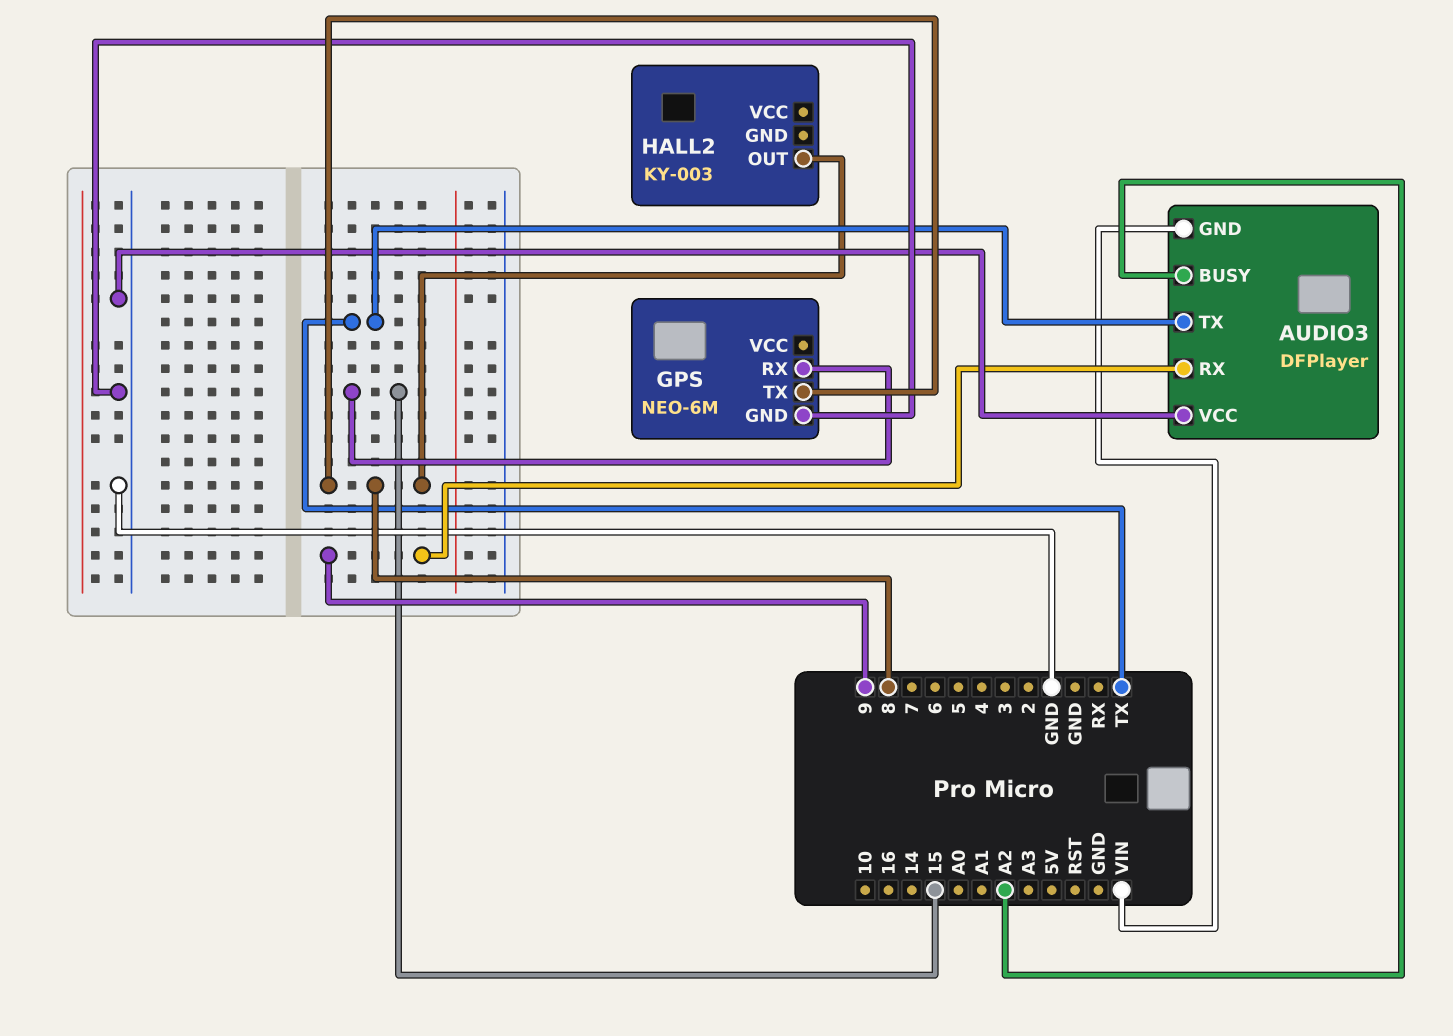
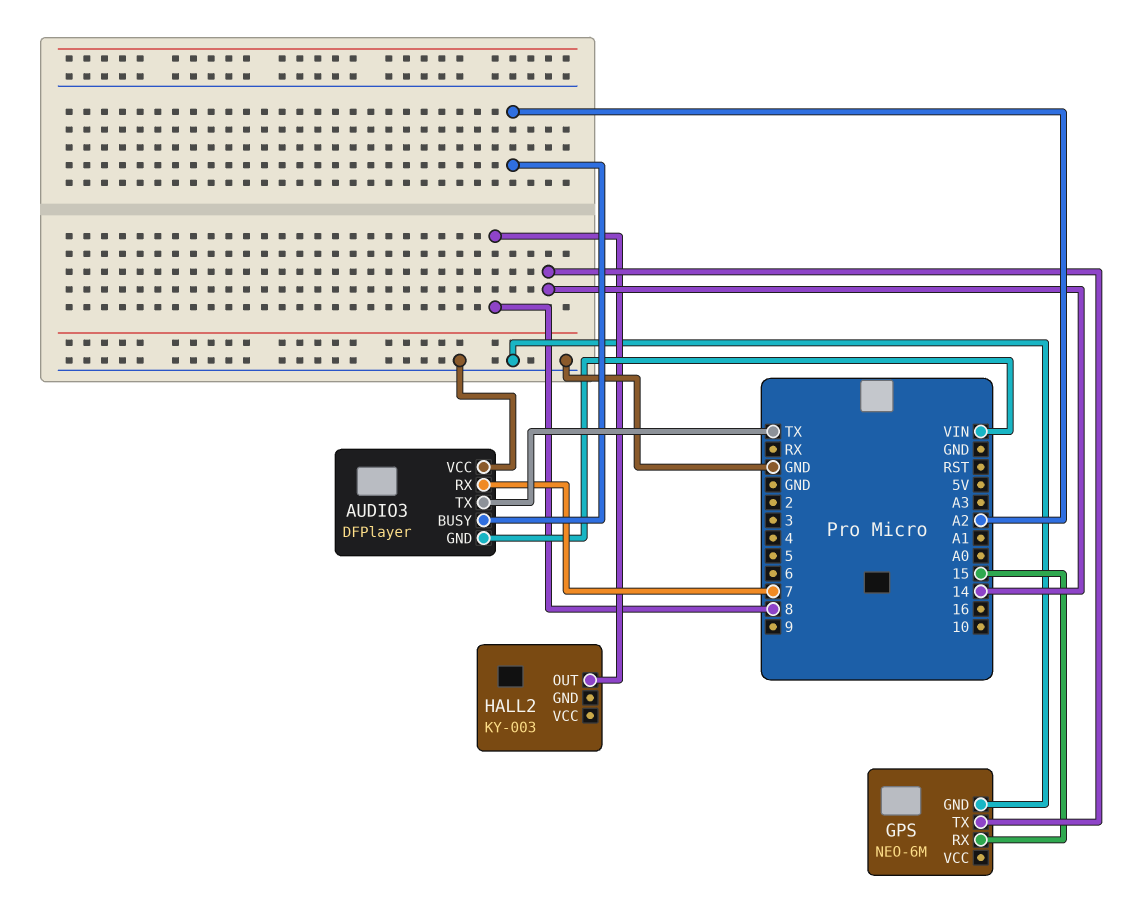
AUDIO3 pin RX: 9 -> 7
GPS pin TX: 8 -> 14

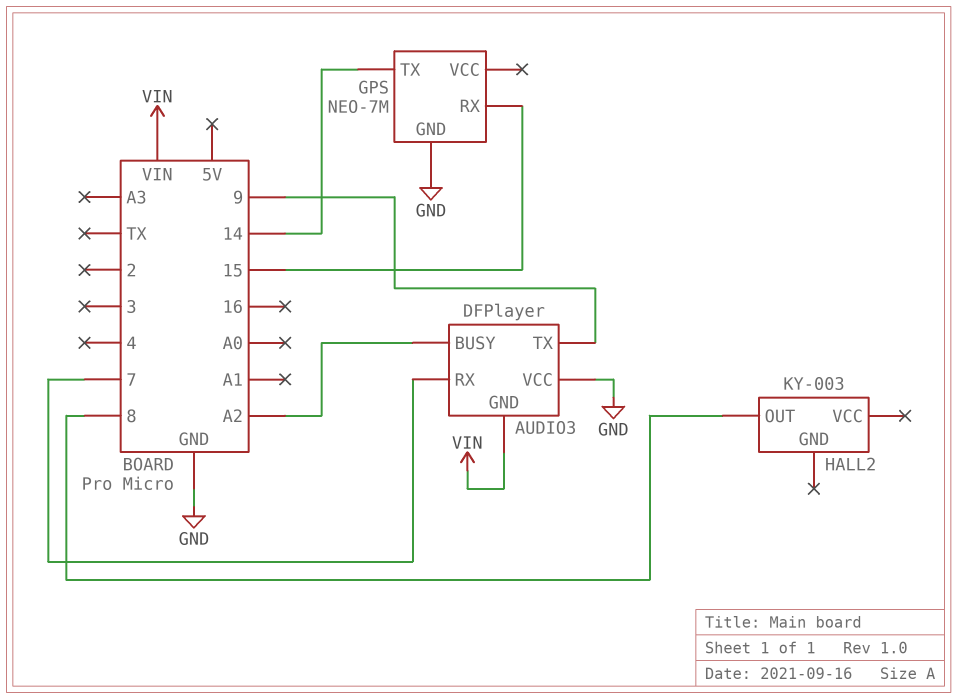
AUDIO3 pin TX: TX -> 9
GPS: NEO-6M -> NEO-7M

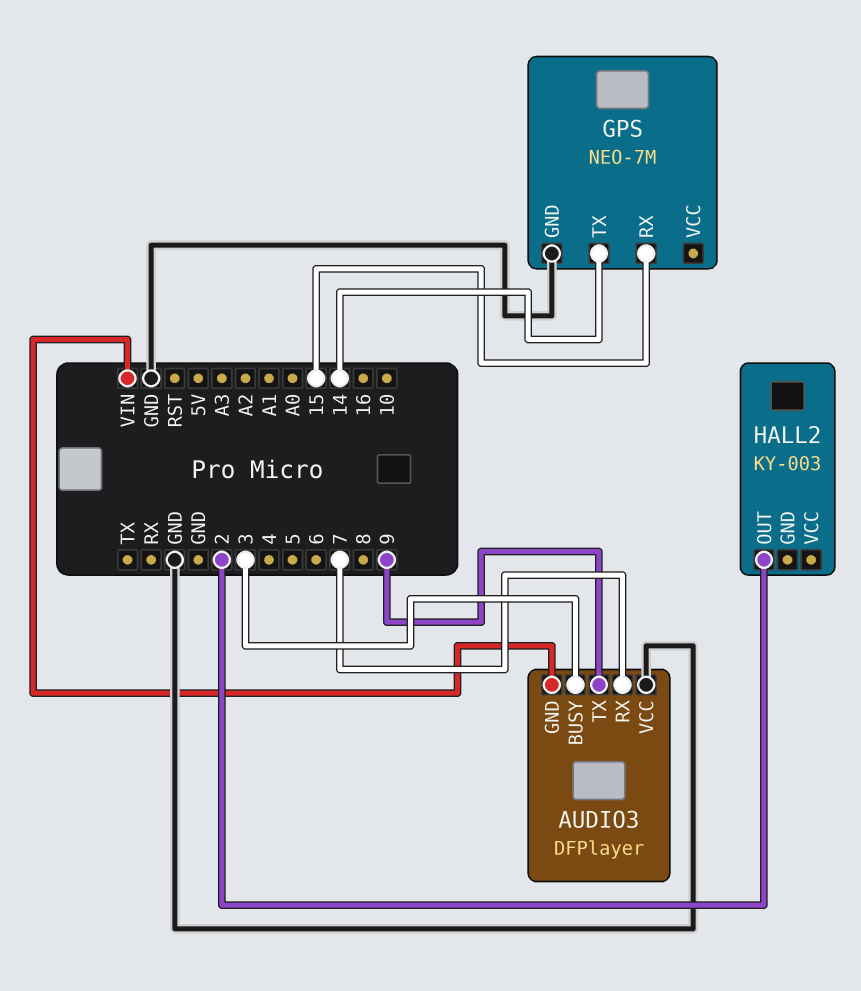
AUDIO3 pin BUSY: A2 -> 3
HALL2 pin OUT: 8 -> 2

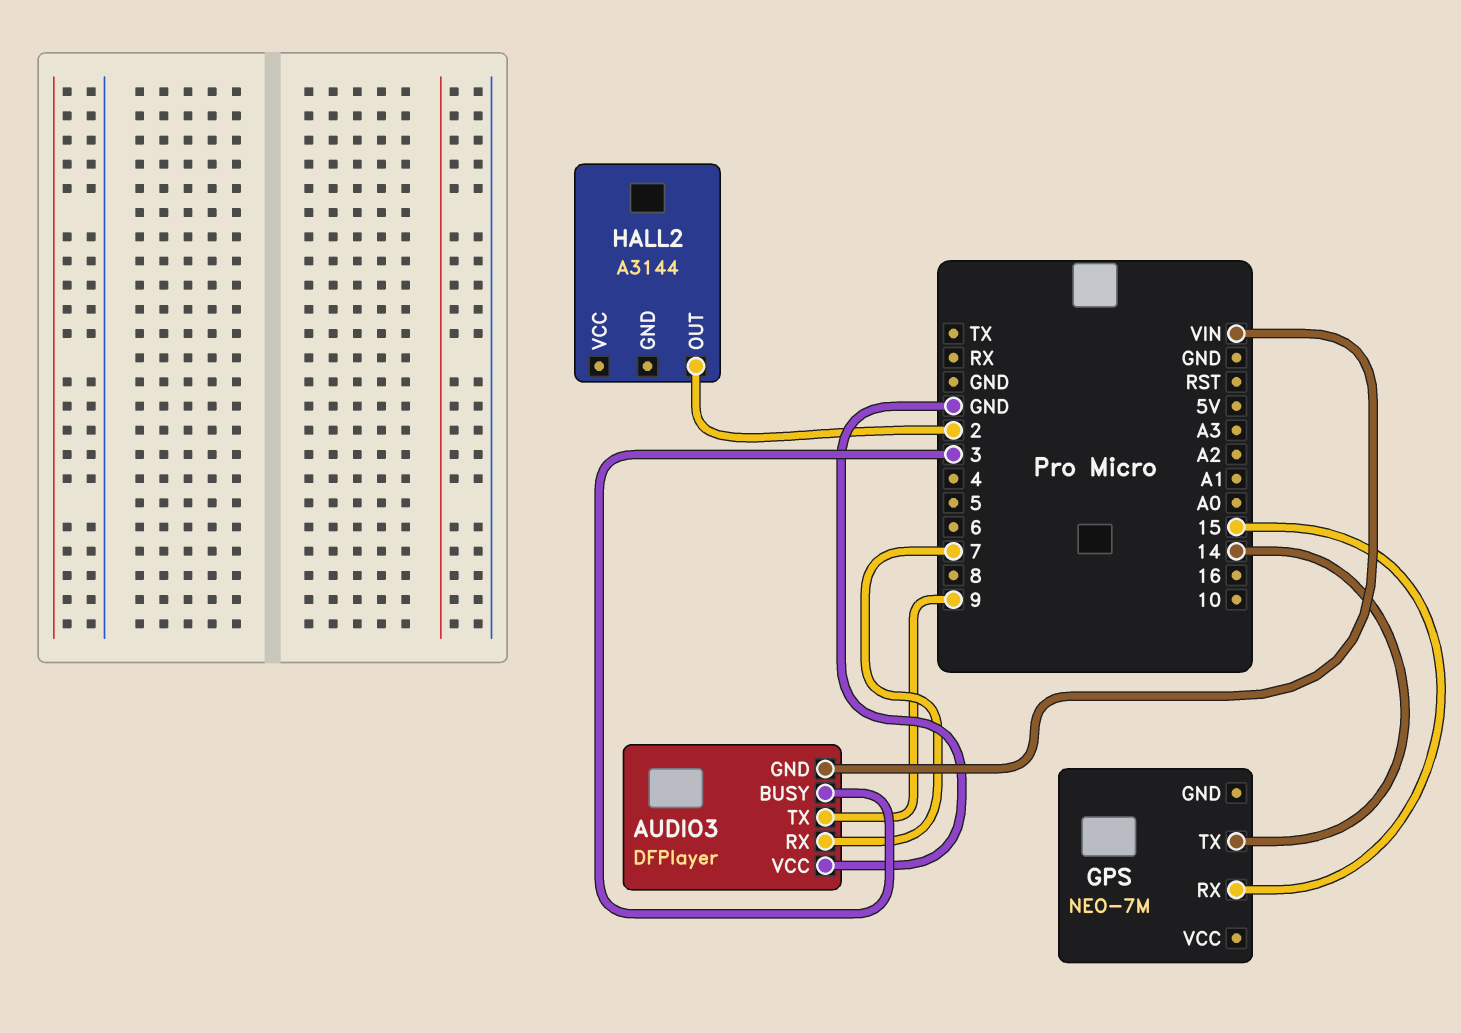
GPS pin GND: GND -> none
HALL2: KY-003 -> A3144

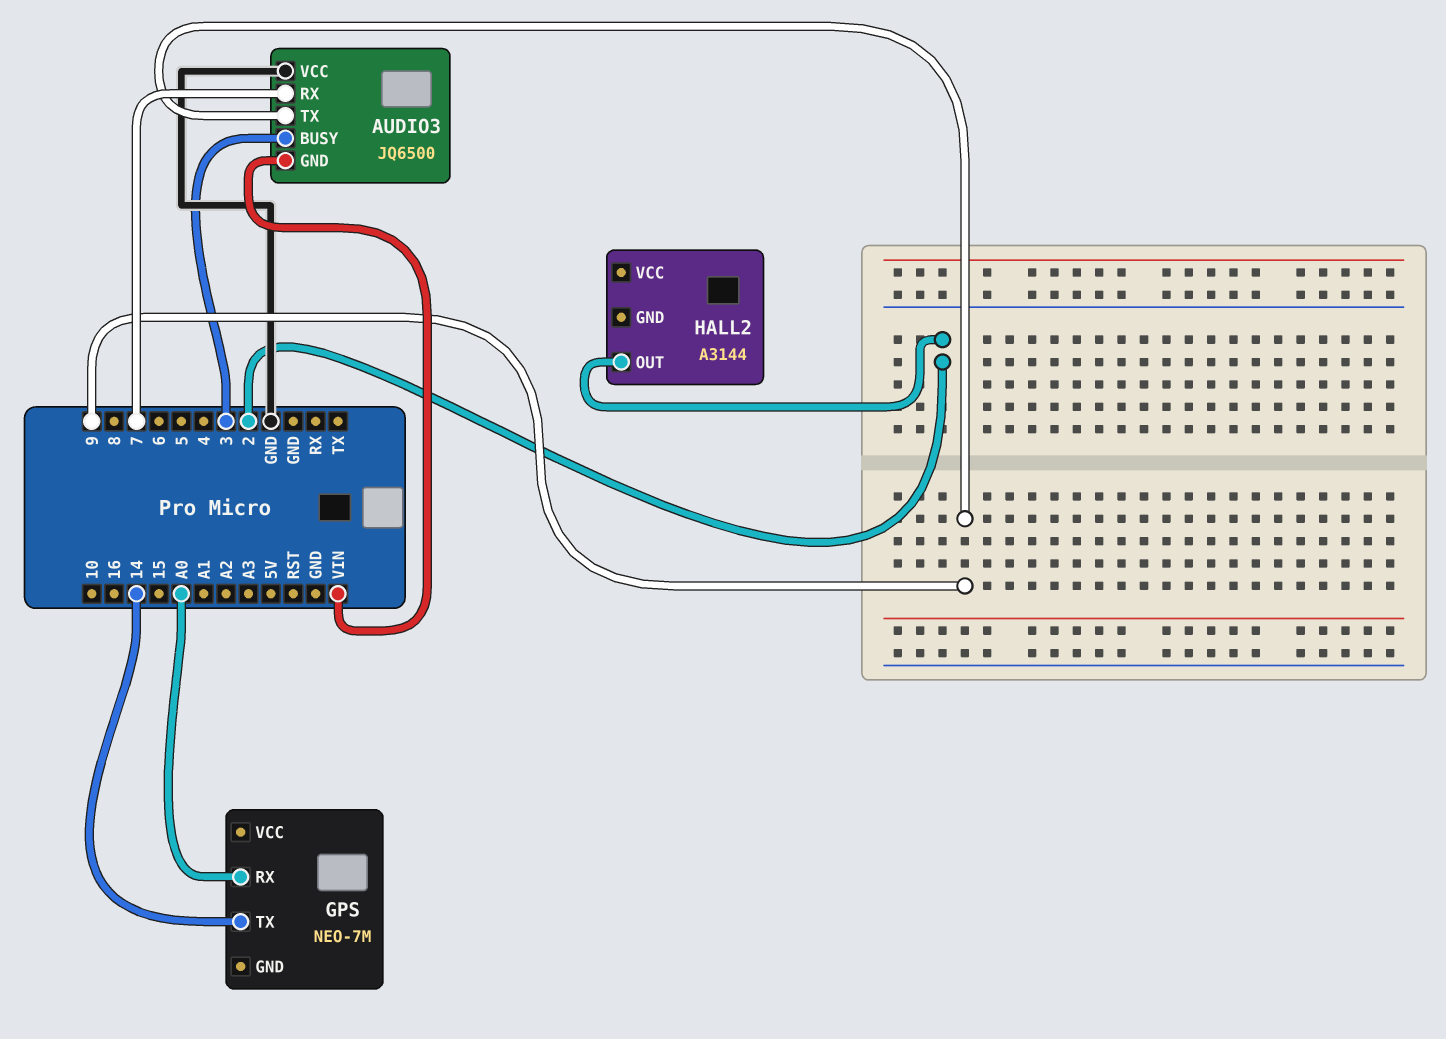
AUDIO3: DFPlayer -> JQ6500
GPS pin RX: 15 -> A0

